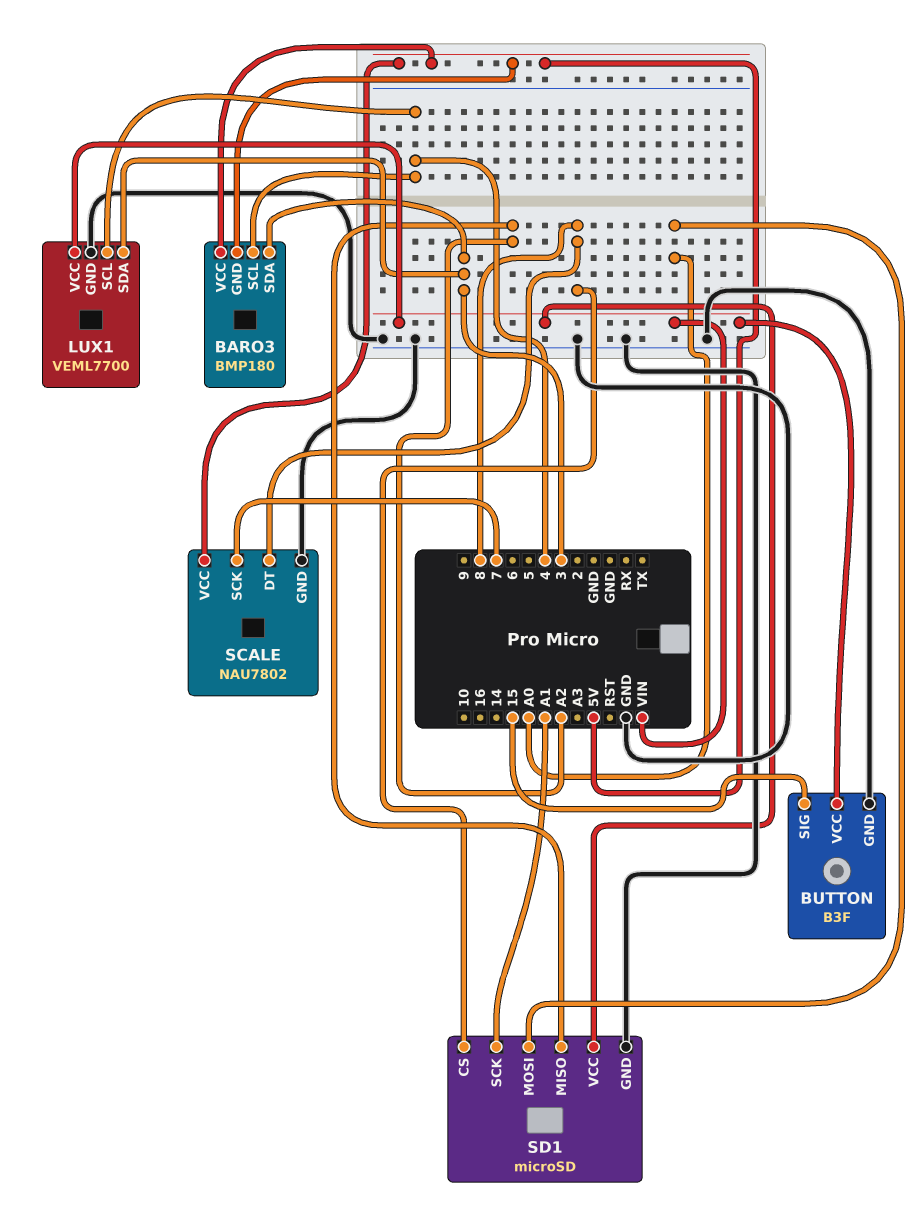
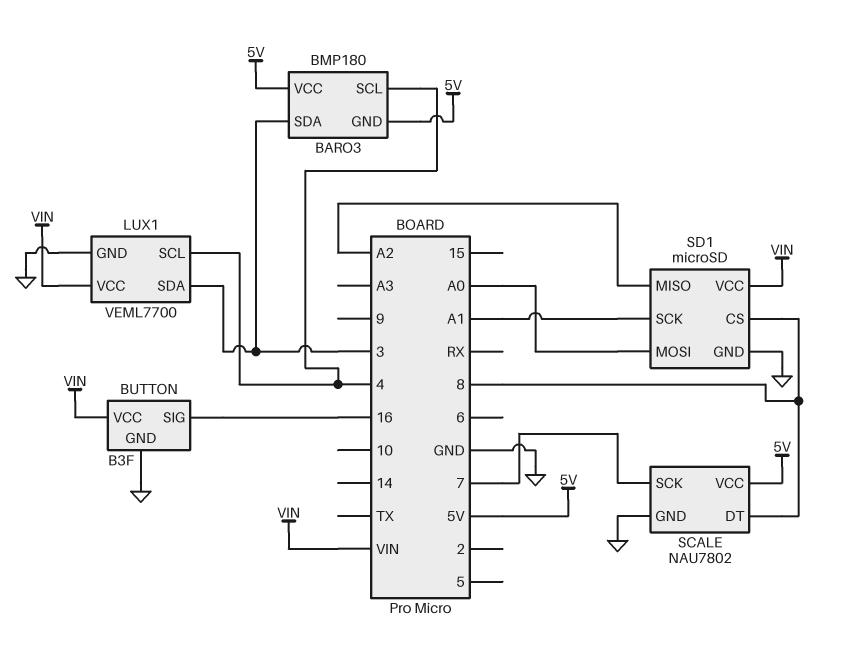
BUTTON pin SIG: 15 -> 16

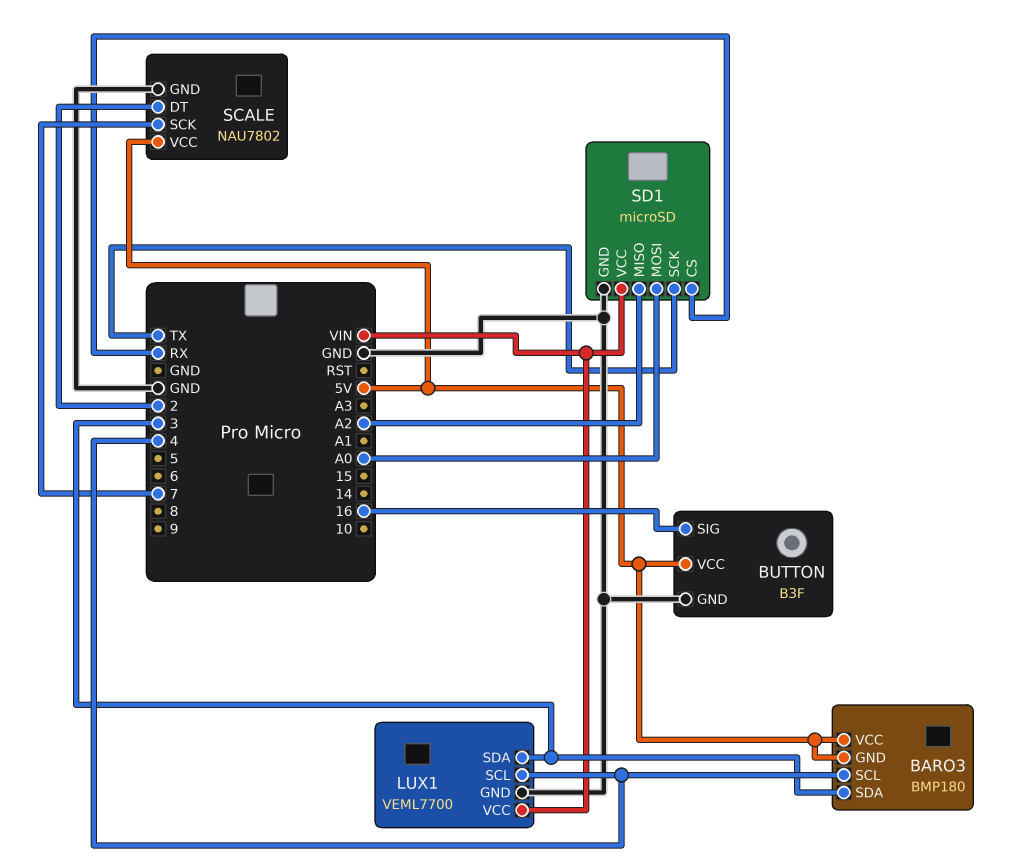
BUTTON pin VCC: VIN -> 5V
SCALE pin DT: 8 -> 2
SD1 pin CS: 8 -> RX
SD1 pin SCK: A1 -> TX

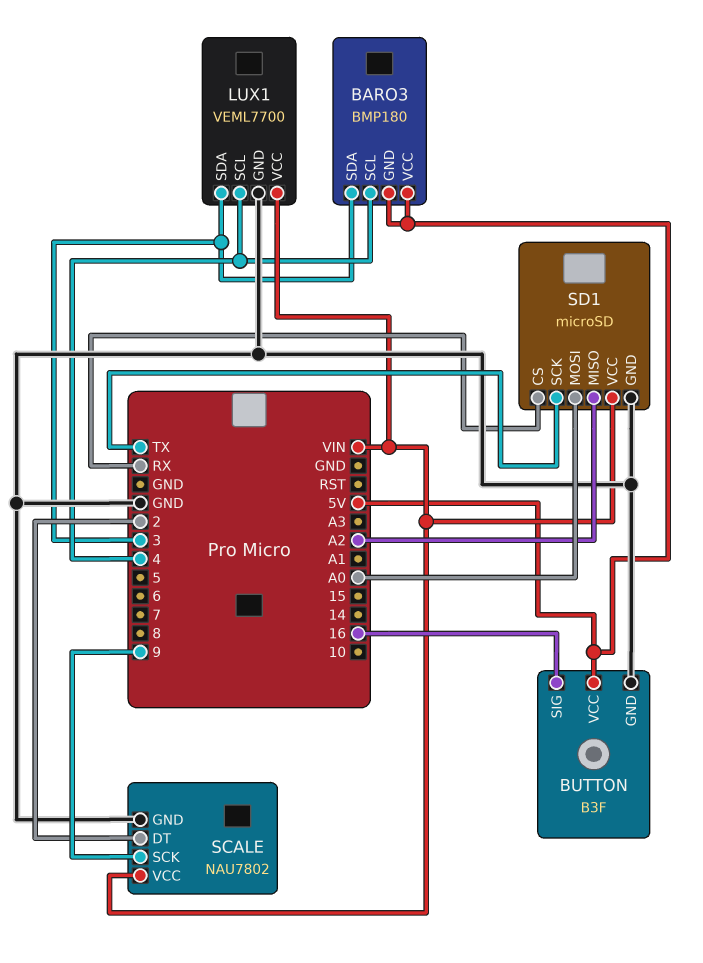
SCALE pin SCK: 7 -> 9
SCALE pin VCC: 5V -> VIN

